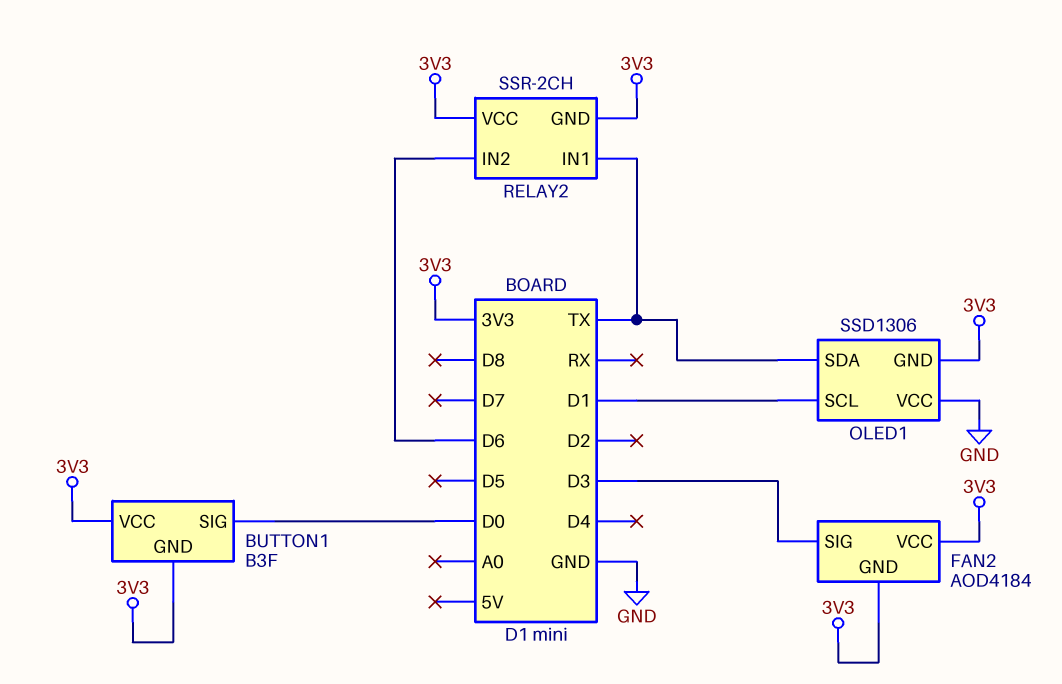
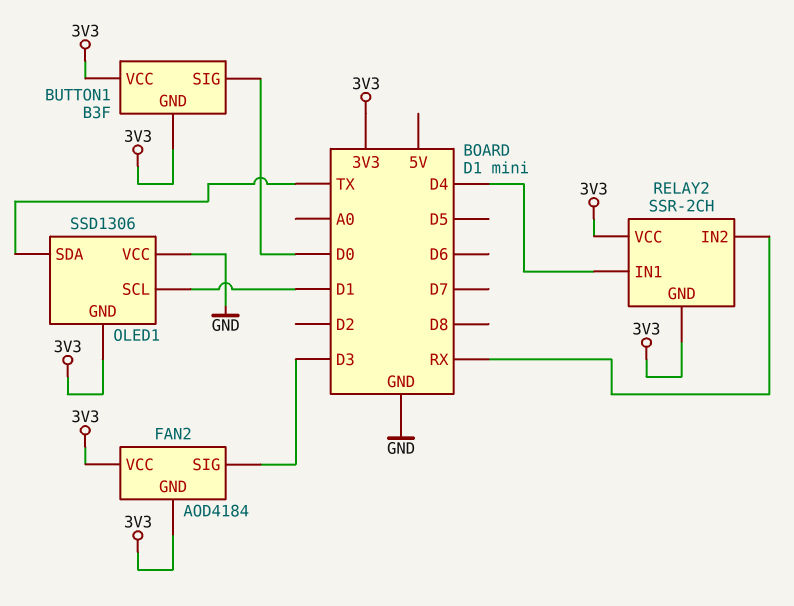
RELAY2 pin IN1: TX -> D4
RELAY2 pin IN2: D6 -> RX

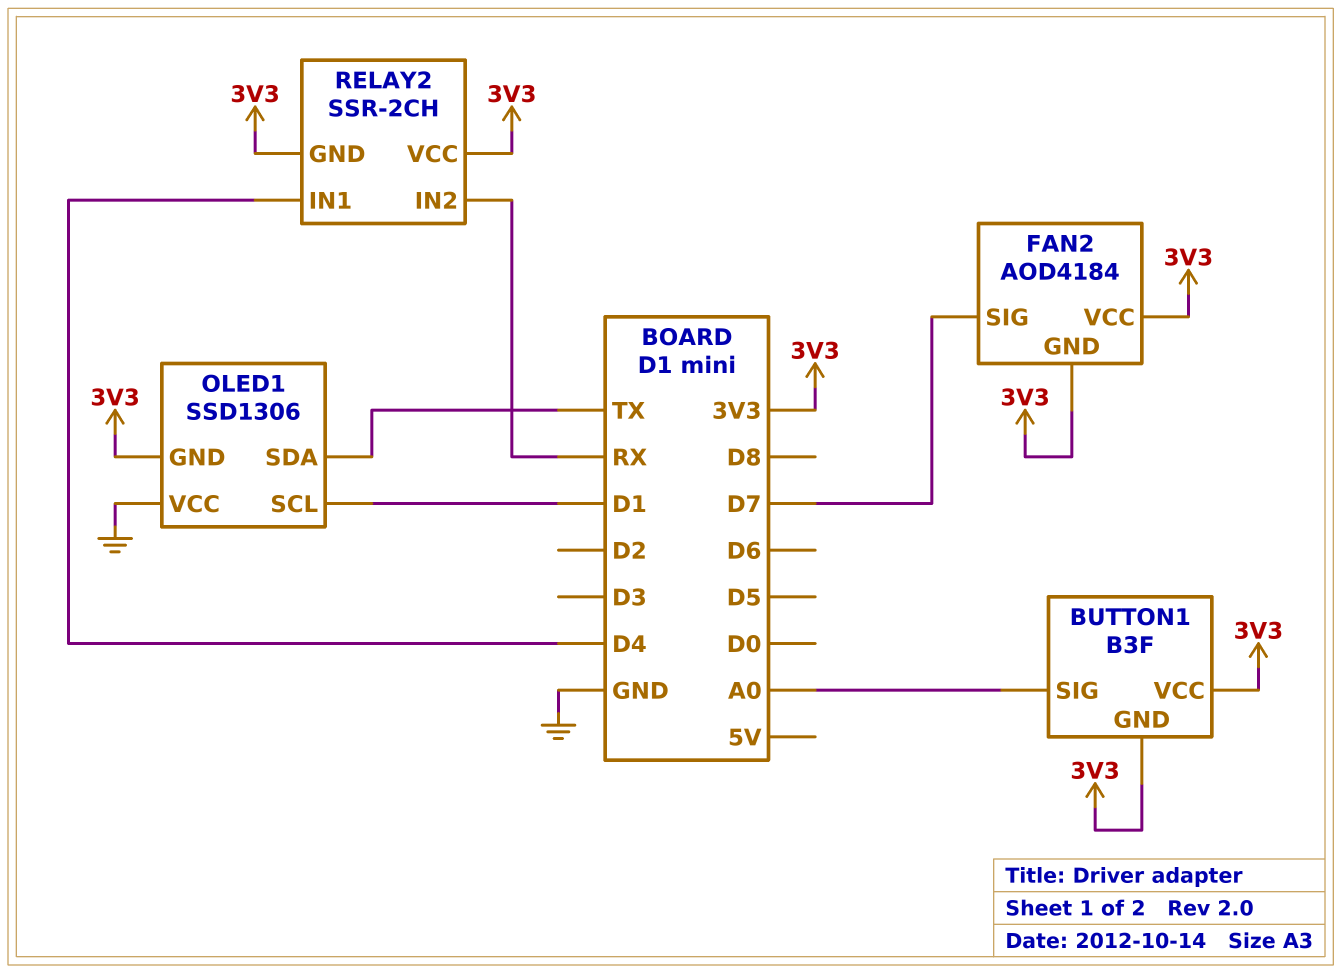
BUTTON1 pin SIG: D0 -> A0
FAN2 pin SIG: D3 -> D7

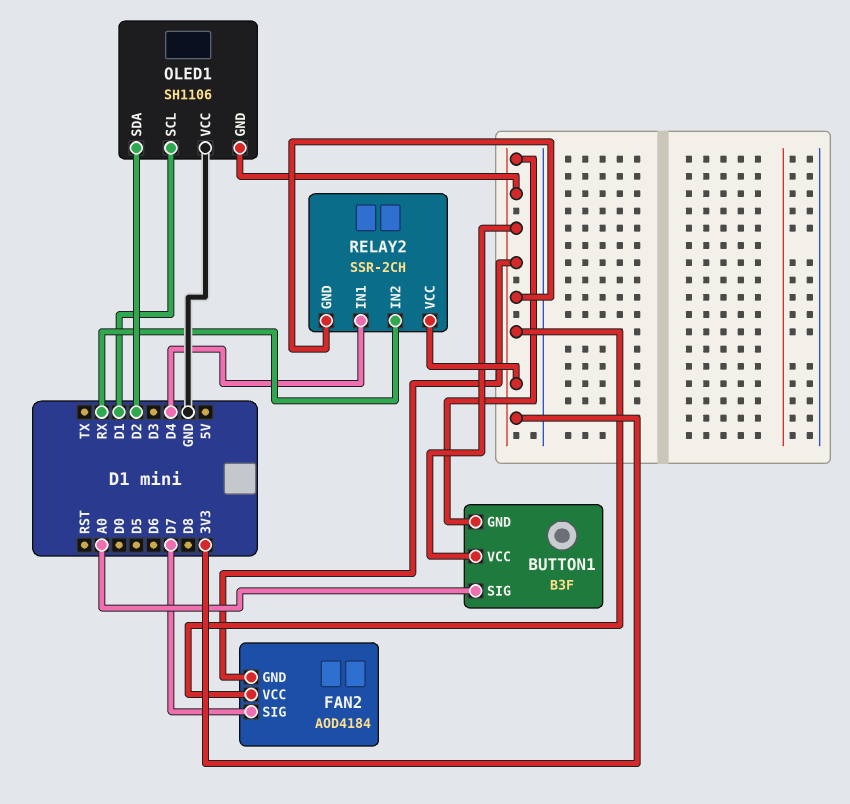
OLED1: SSD1306 -> SH1106
OLED1 pin SDA: TX -> D2

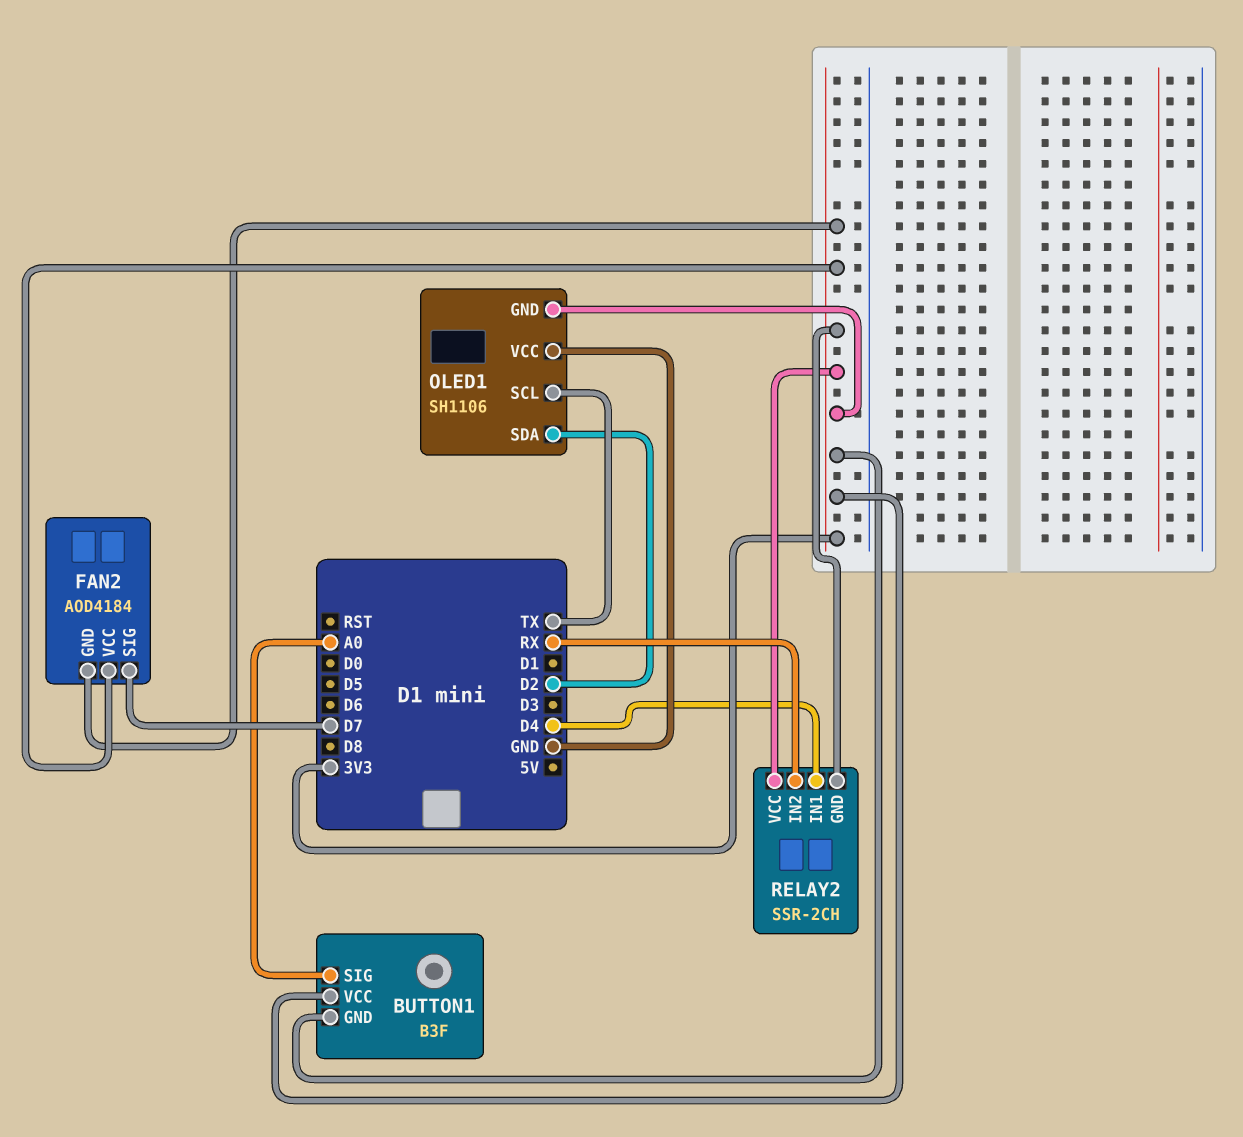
OLED1 pin SCL: D1 -> TX

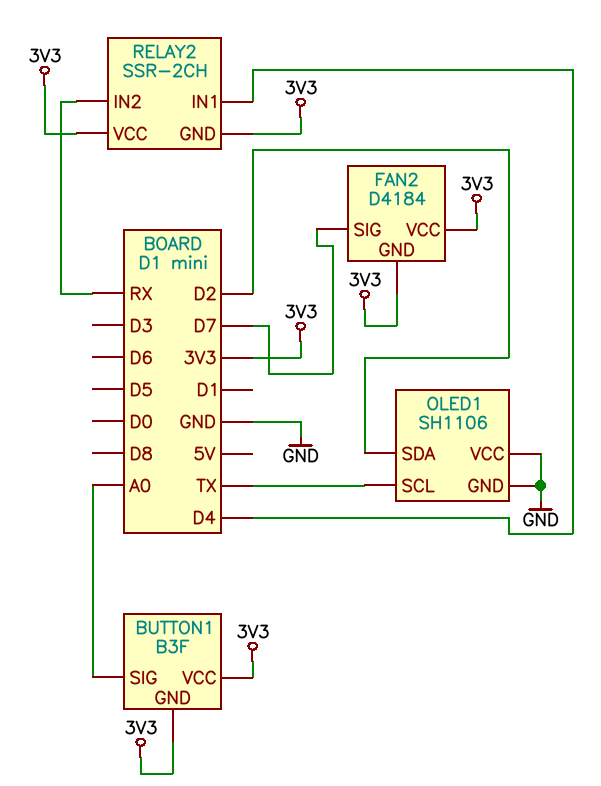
FAN2: AOD4184 -> D4184
OLED1 pin GND: 3V3 -> GND

